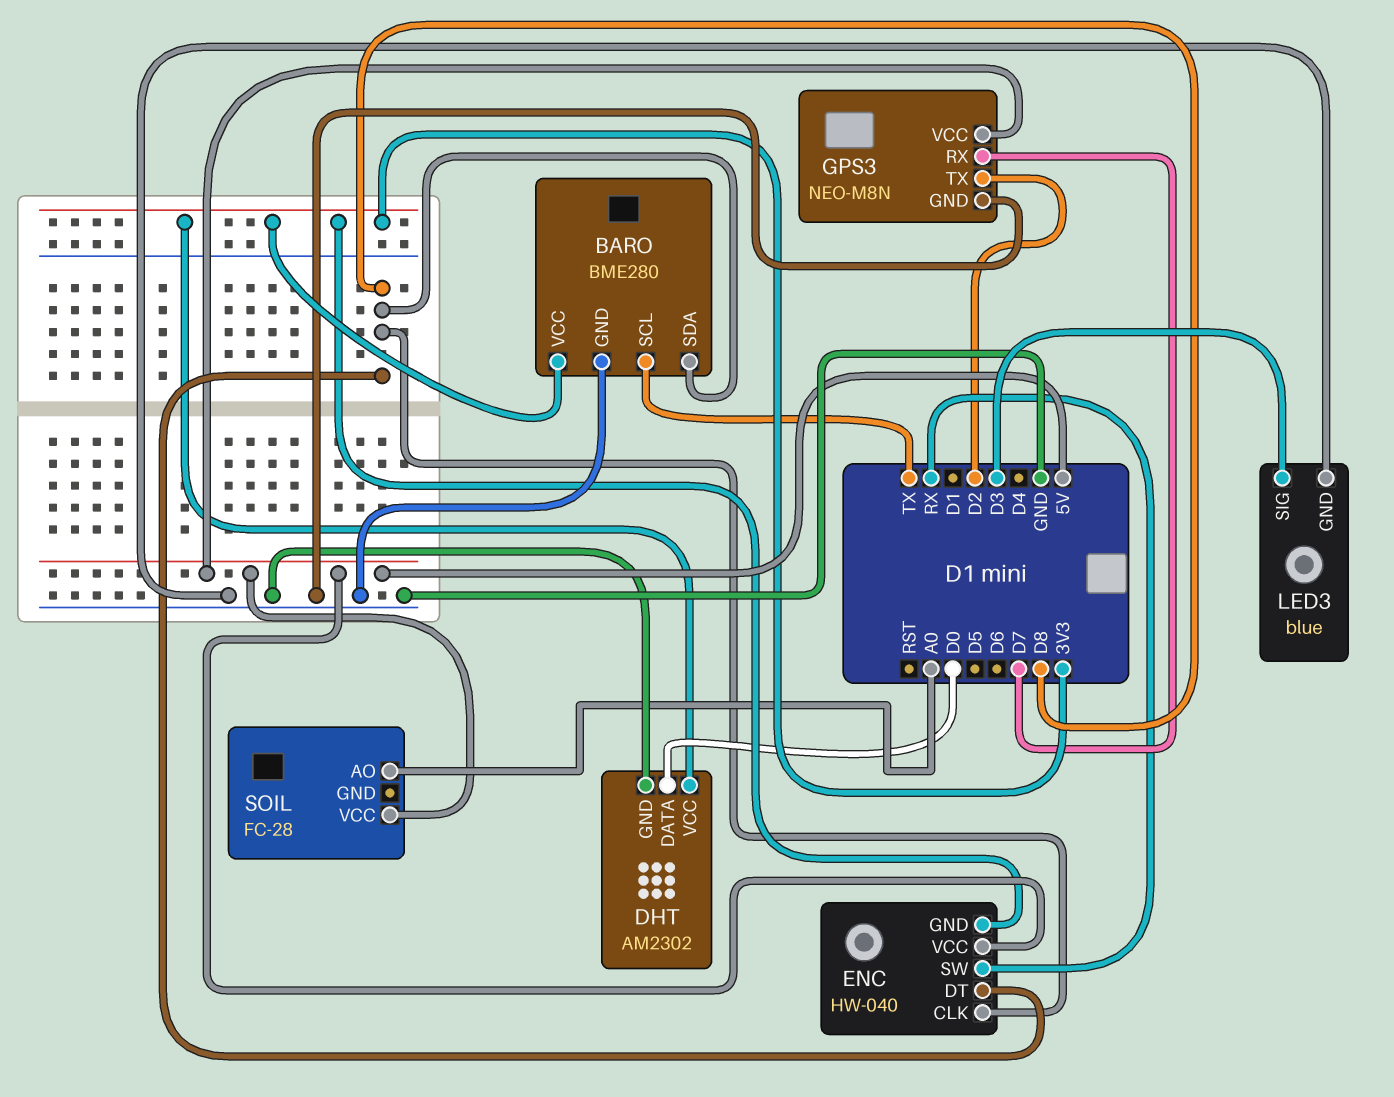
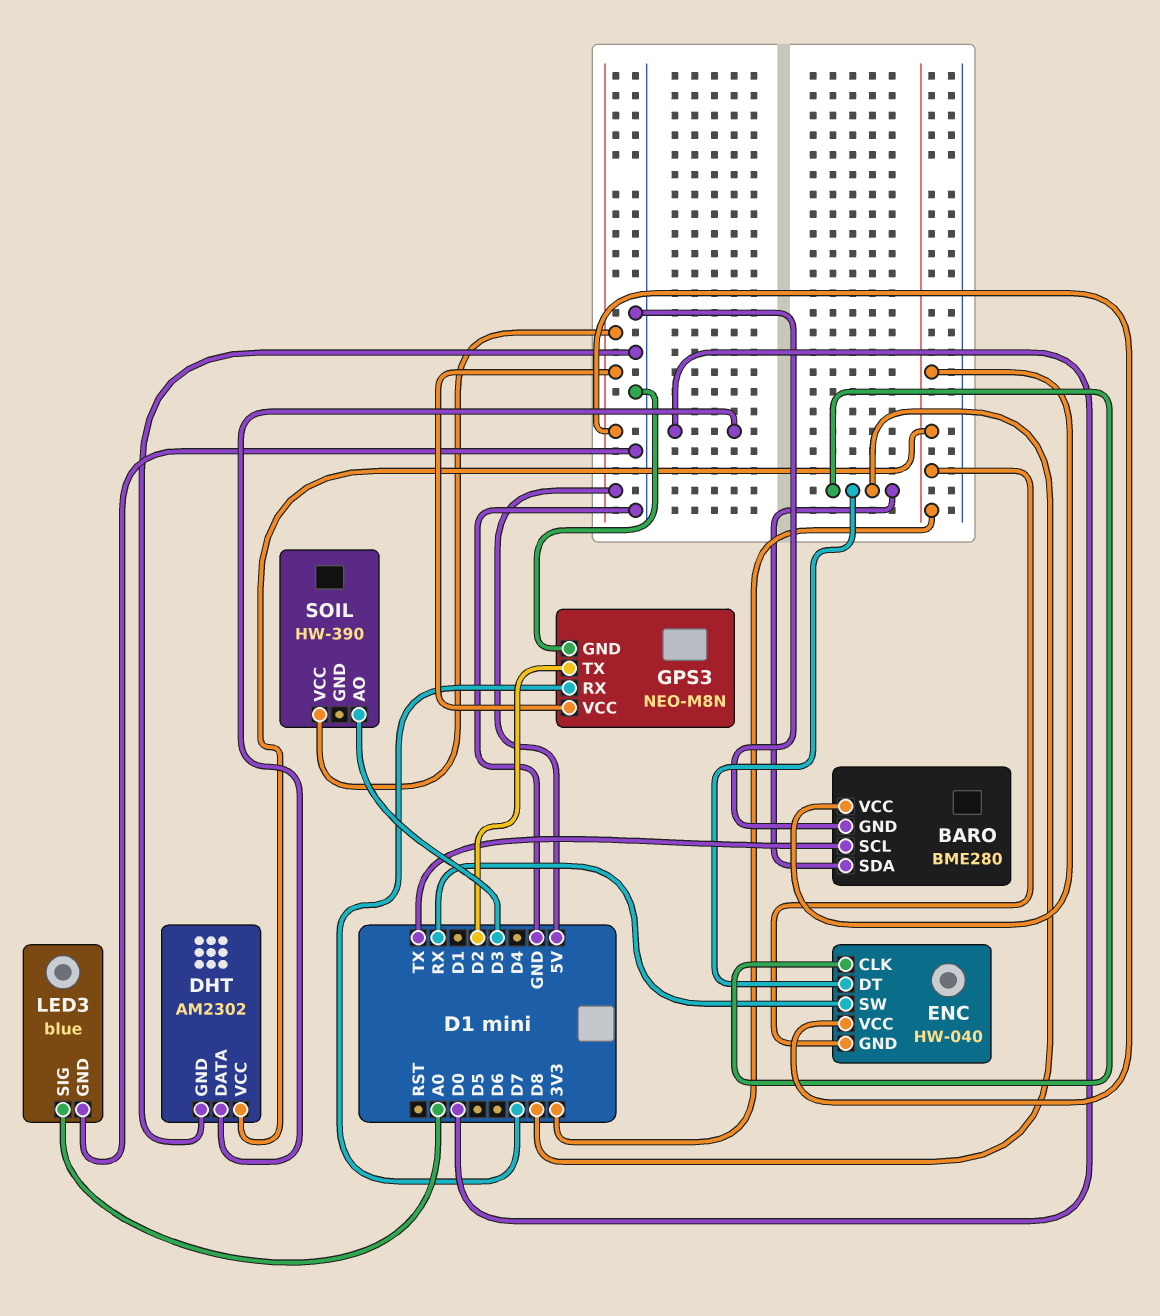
LED3 pin SIG: D3 -> A0
SOIL: FC-28 -> HW-390
SOIL pin AO: A0 -> D3

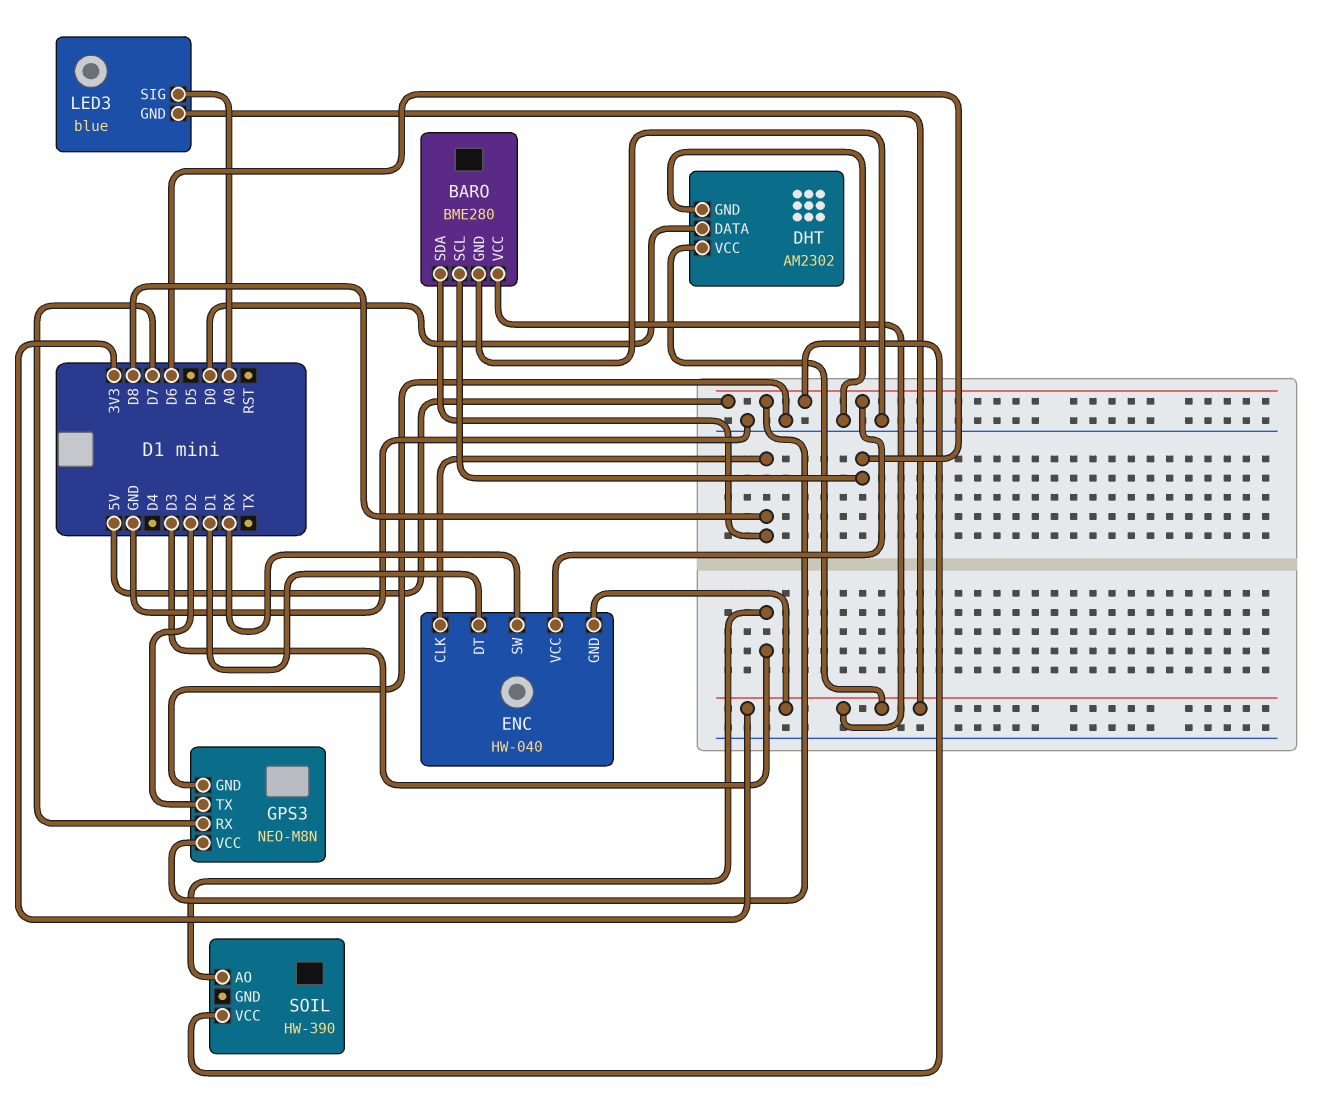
BARO pin SCL: TX -> D6
ENC pin DT: D8 -> D1
LED3 pin GND: GND -> 3V3

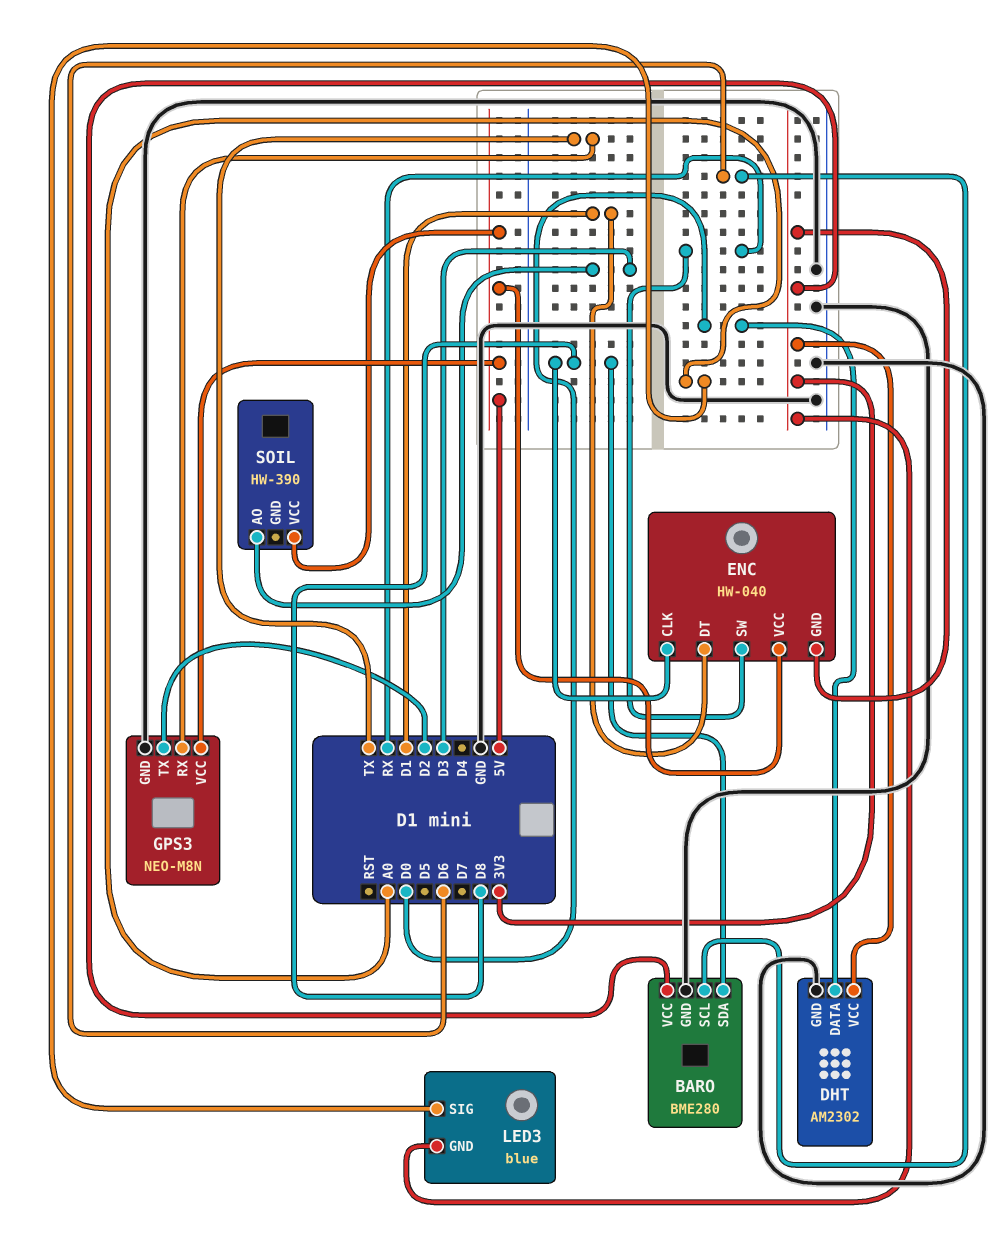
GPS3 pin RX: D7 -> TX

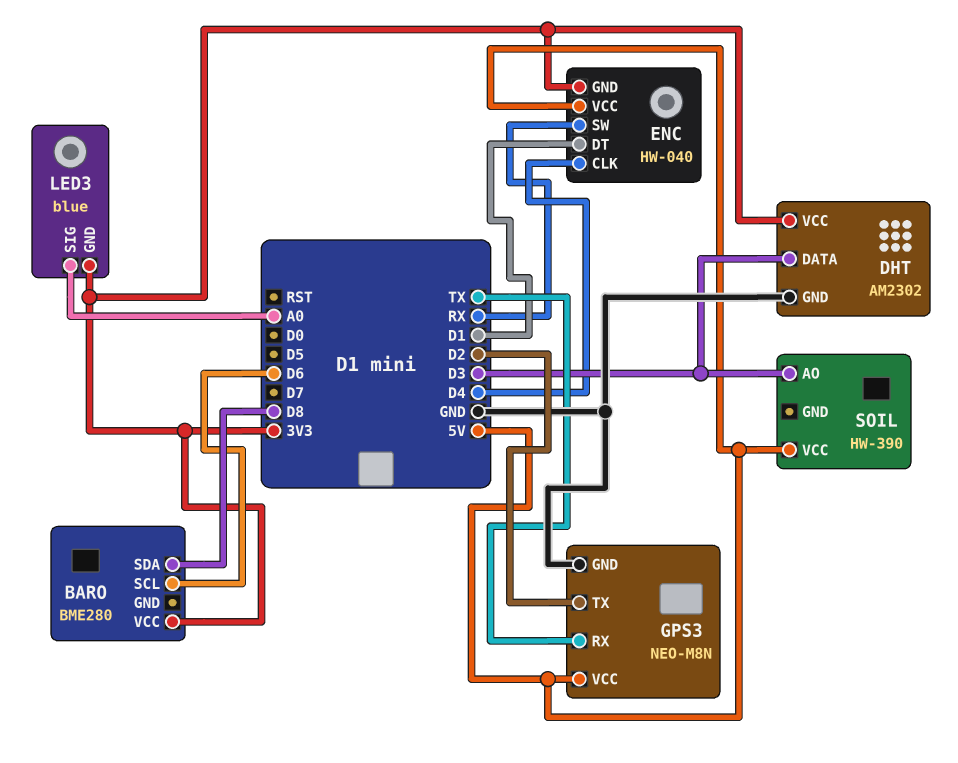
BARO pin GND: GND -> none
DHT pin DATA: D0 -> D3
ENC pin CLK: D8 -> D4

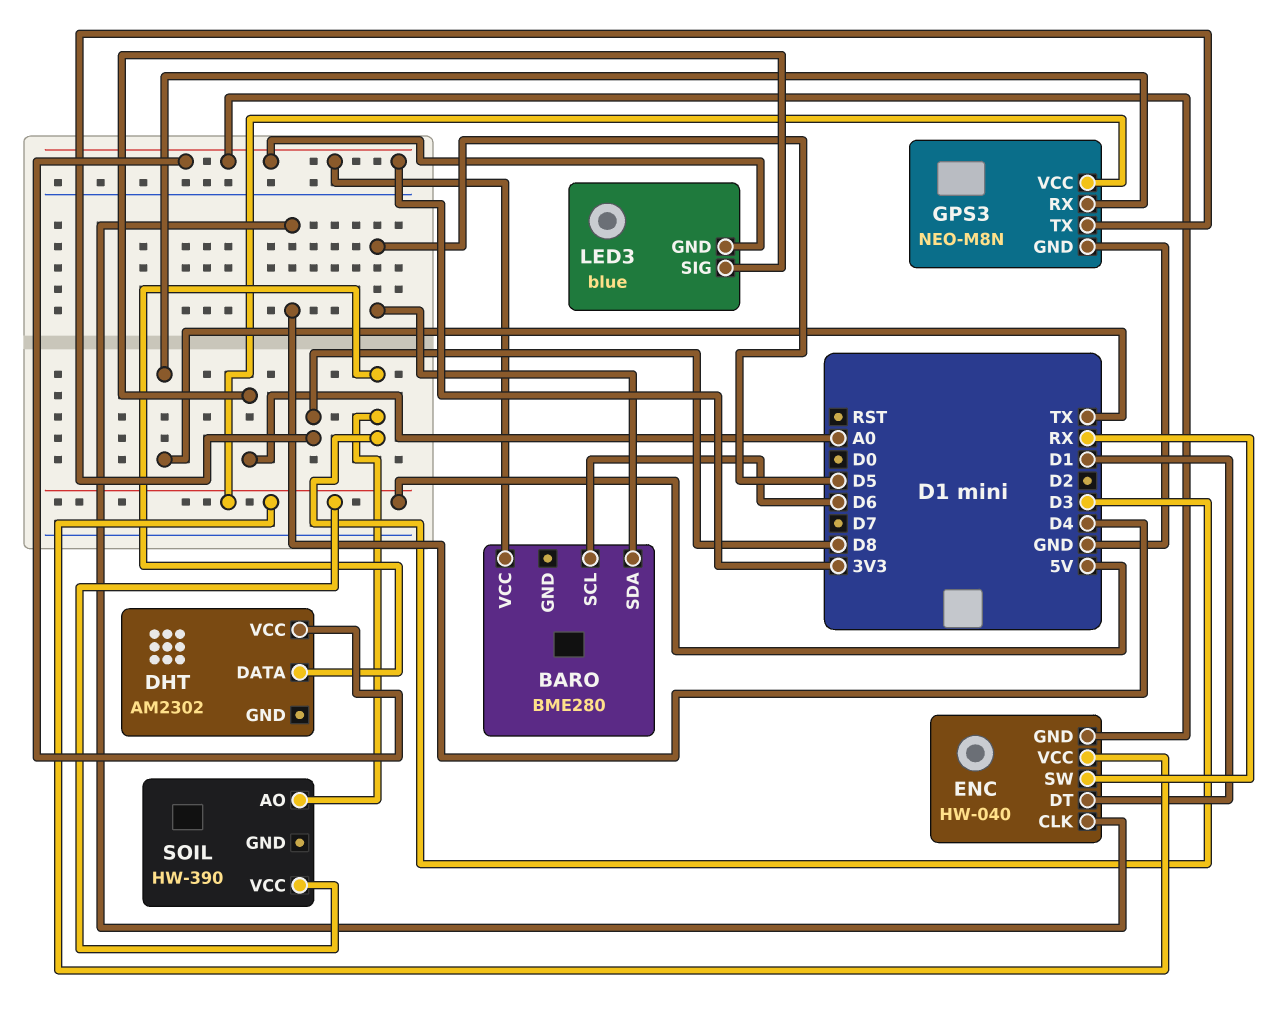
BARO pin SDA: D8 -> D5
DHT pin GND: GND -> none
GPS3 pin TX: D2 -> D8

